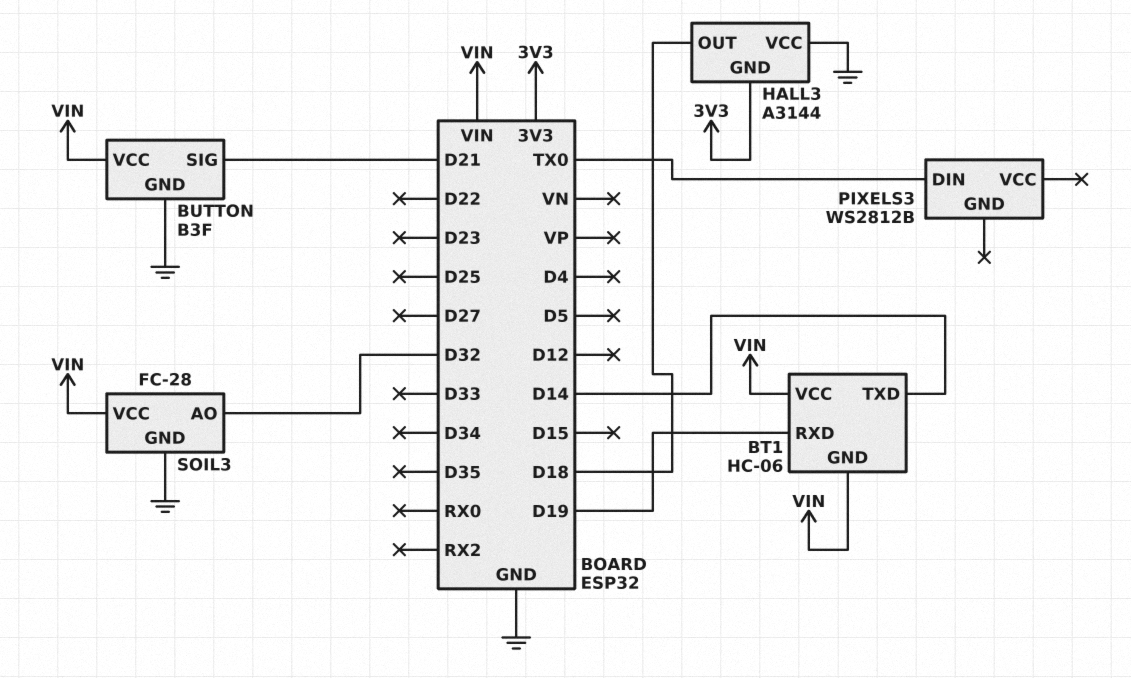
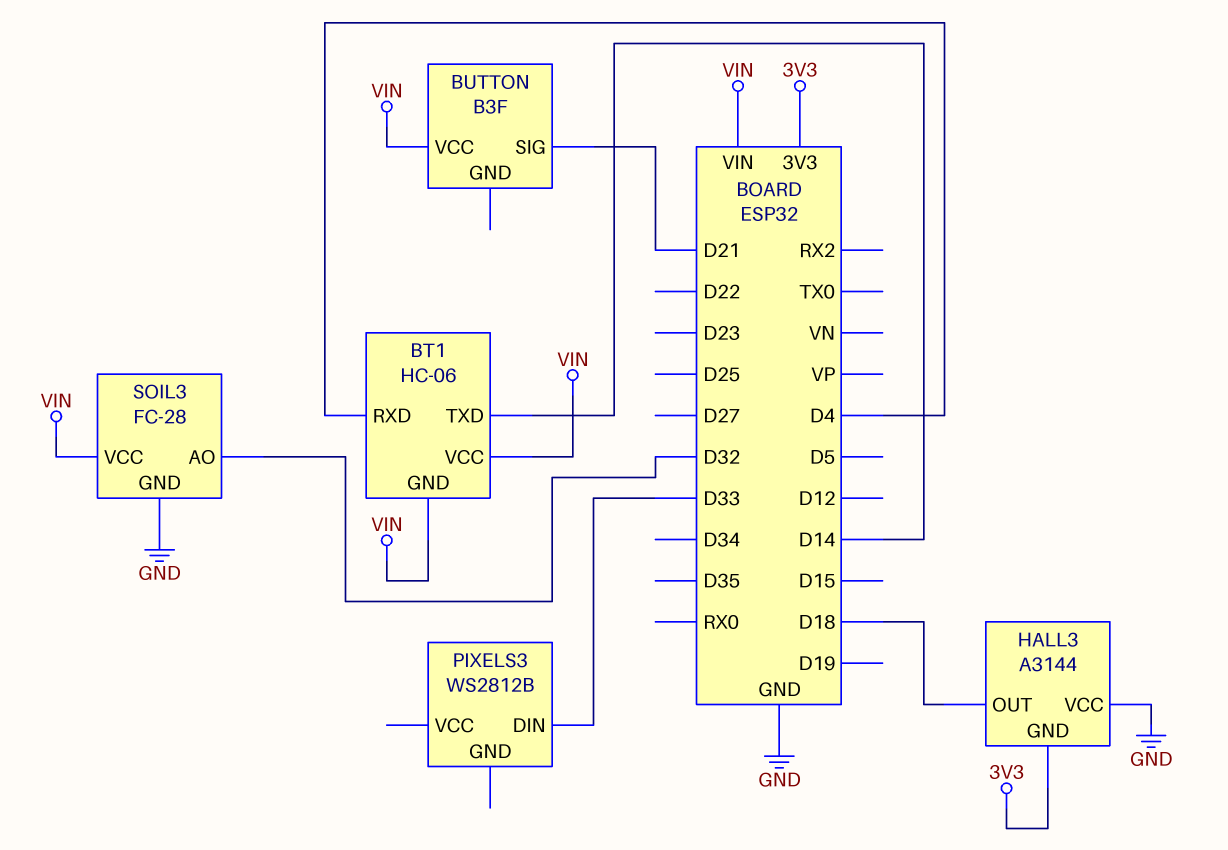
BT1 pin RXD: D19 -> D4
BUTTON pin GND: GND -> none
PIXELS3 pin DIN: TX0 -> D33

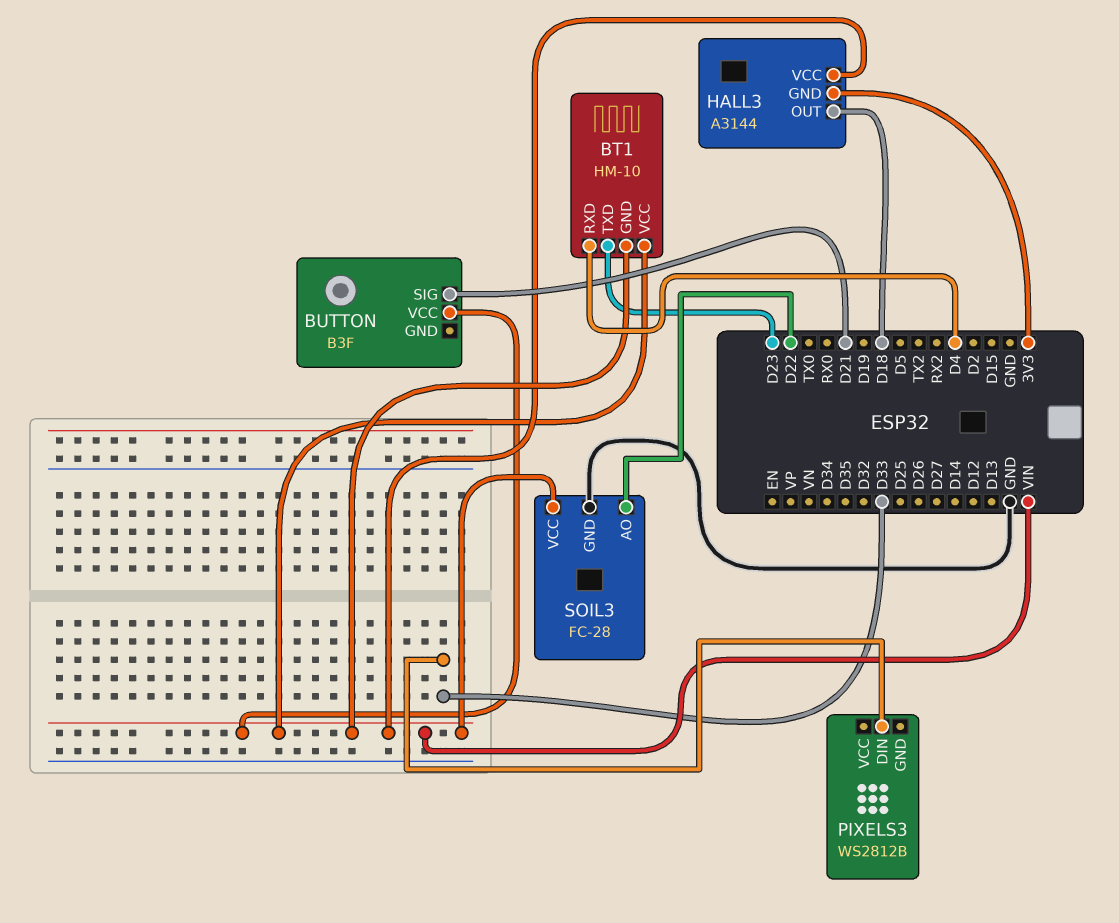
BT1: HC-06 -> HM-10
BT1 pin TXD: D14 -> D23
HALL3 pin VCC: GND -> VIN
SOIL3 pin AO: D32 -> D22

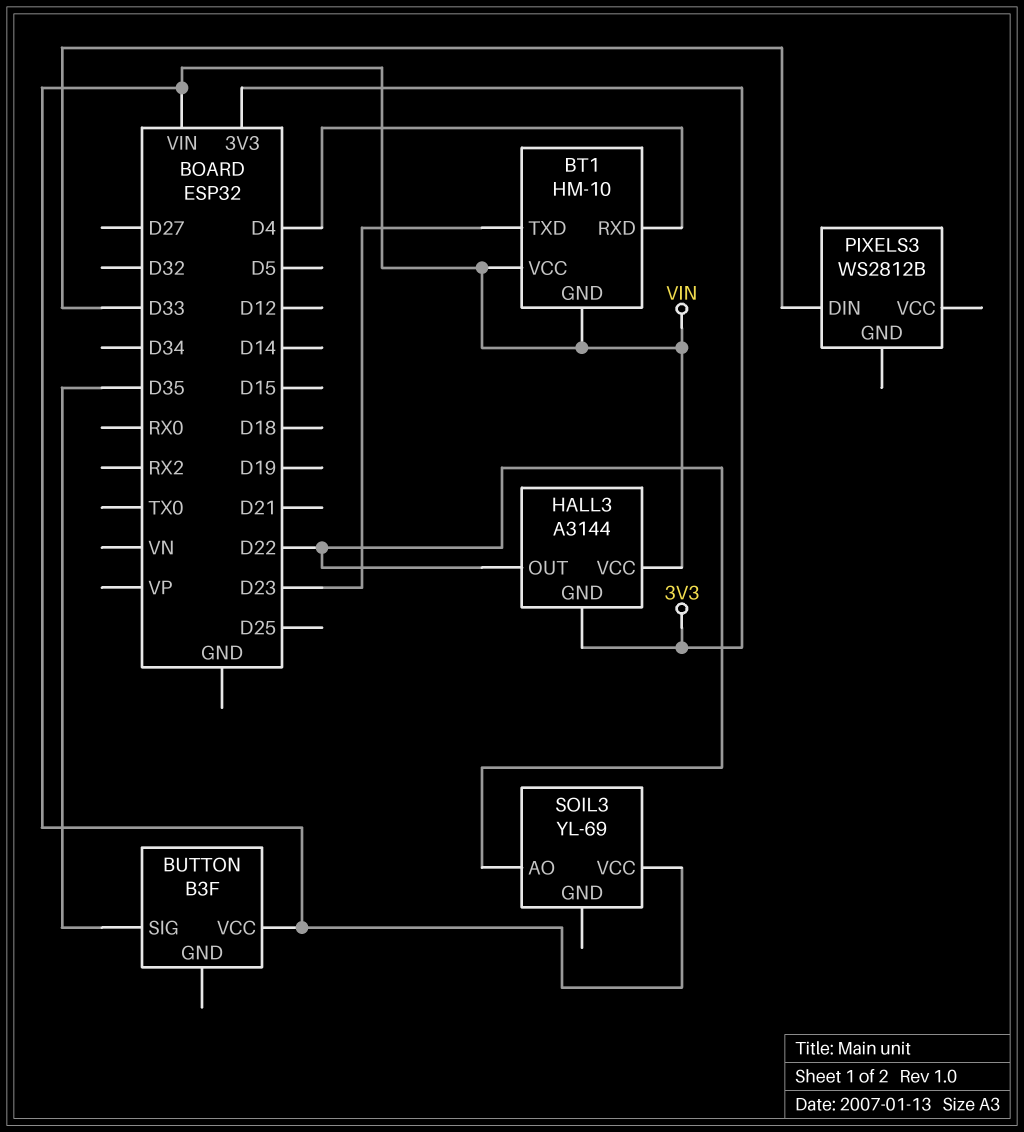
BUTTON pin SIG: D21 -> D35
HALL3 pin OUT: D18 -> D22
SOIL3: FC-28 -> YL-69
SOIL3 pin GND: GND -> none

